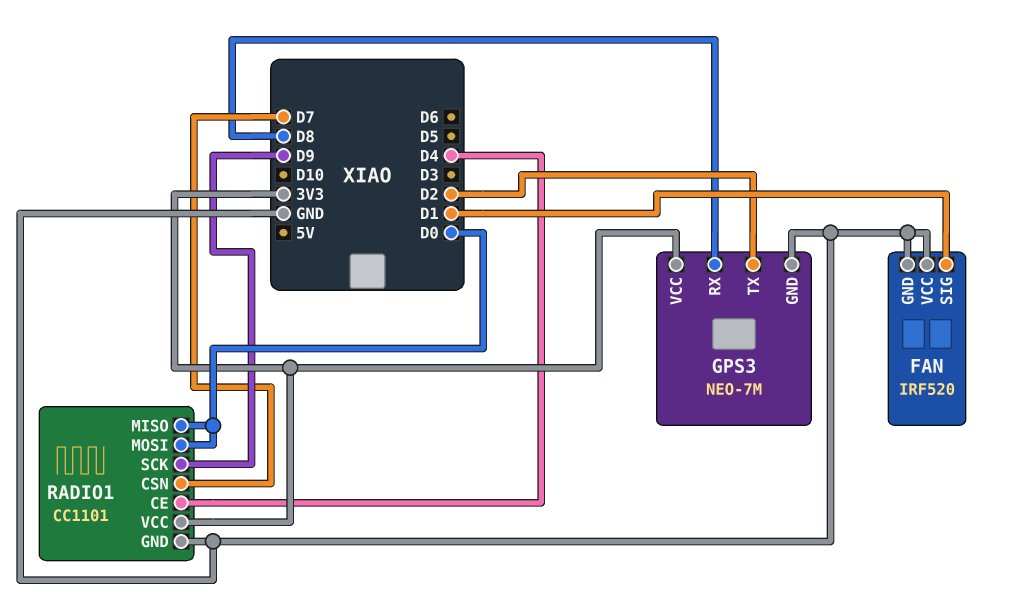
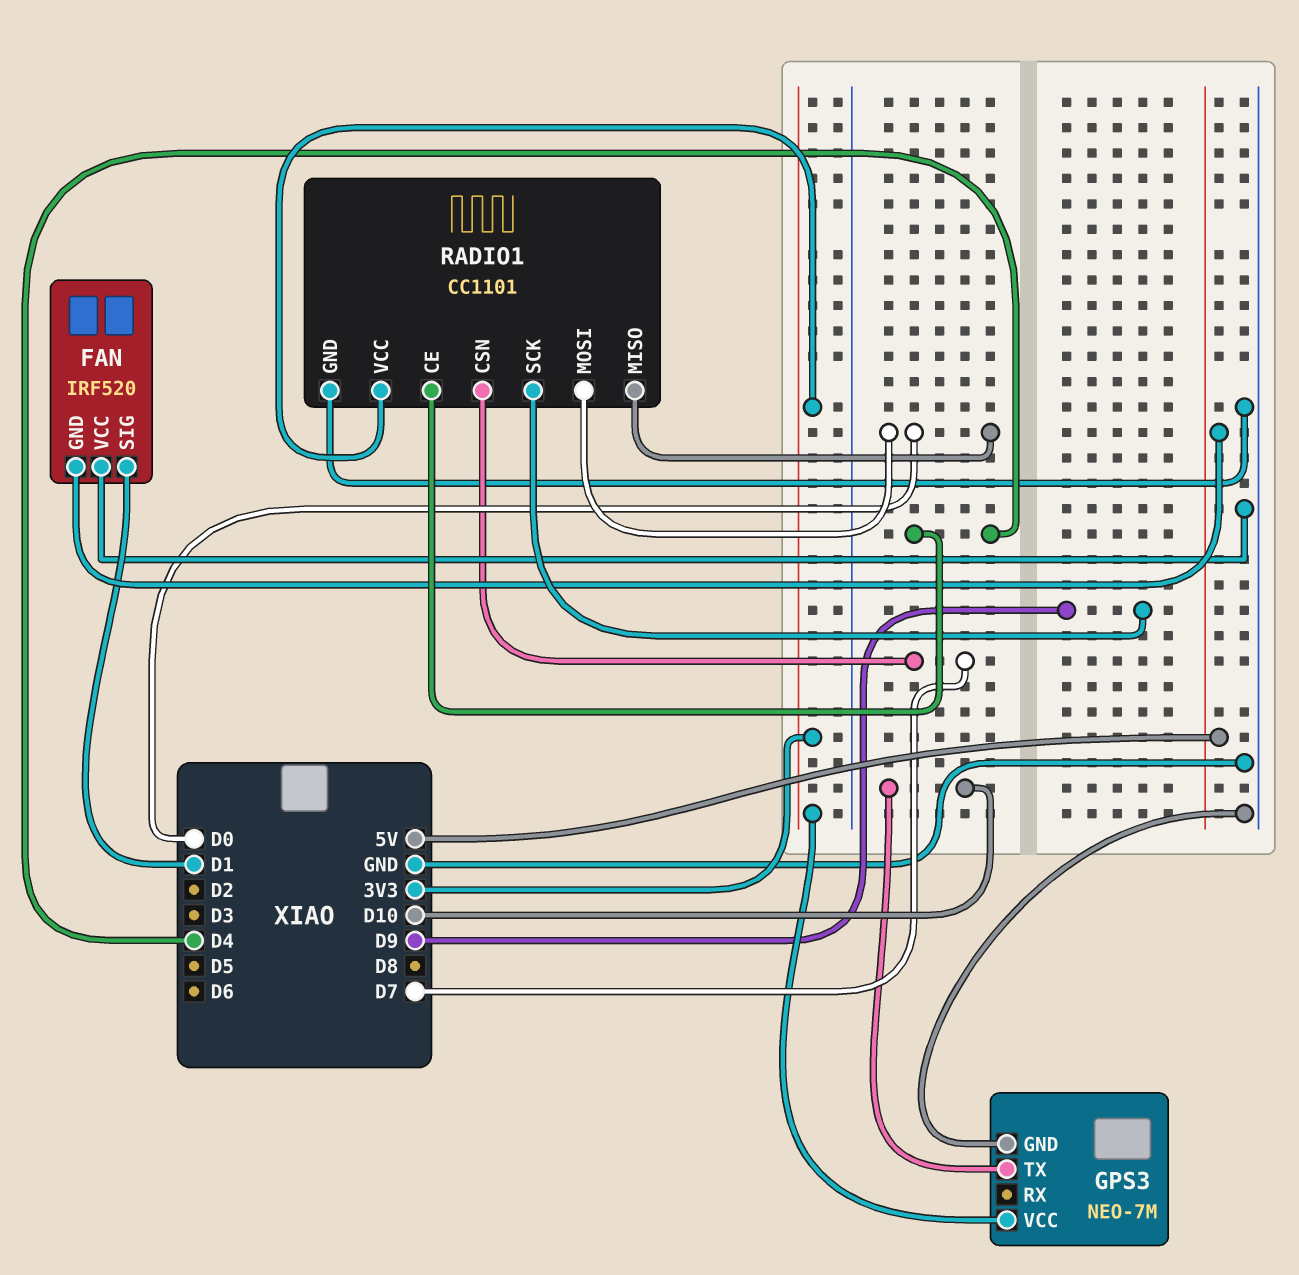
FAN pin GND: GND -> 5V
GPS3 pin RX: D8 -> none
GPS3 pin TX: D2 -> D10

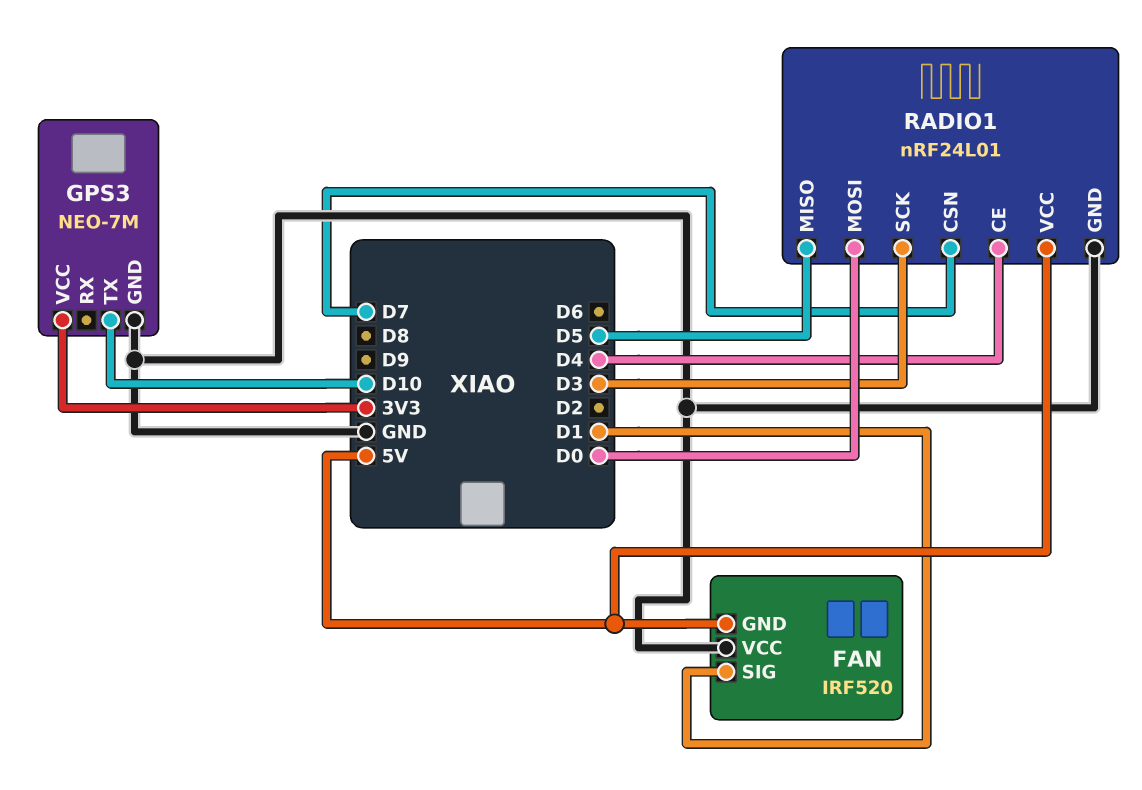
RADIO1: CC1101 -> nRF24L01
RADIO1 pin MISO: D0 -> D5
RADIO1 pin SCK: D9 -> D3
RADIO1 pin VCC: 3V3 -> 5V

